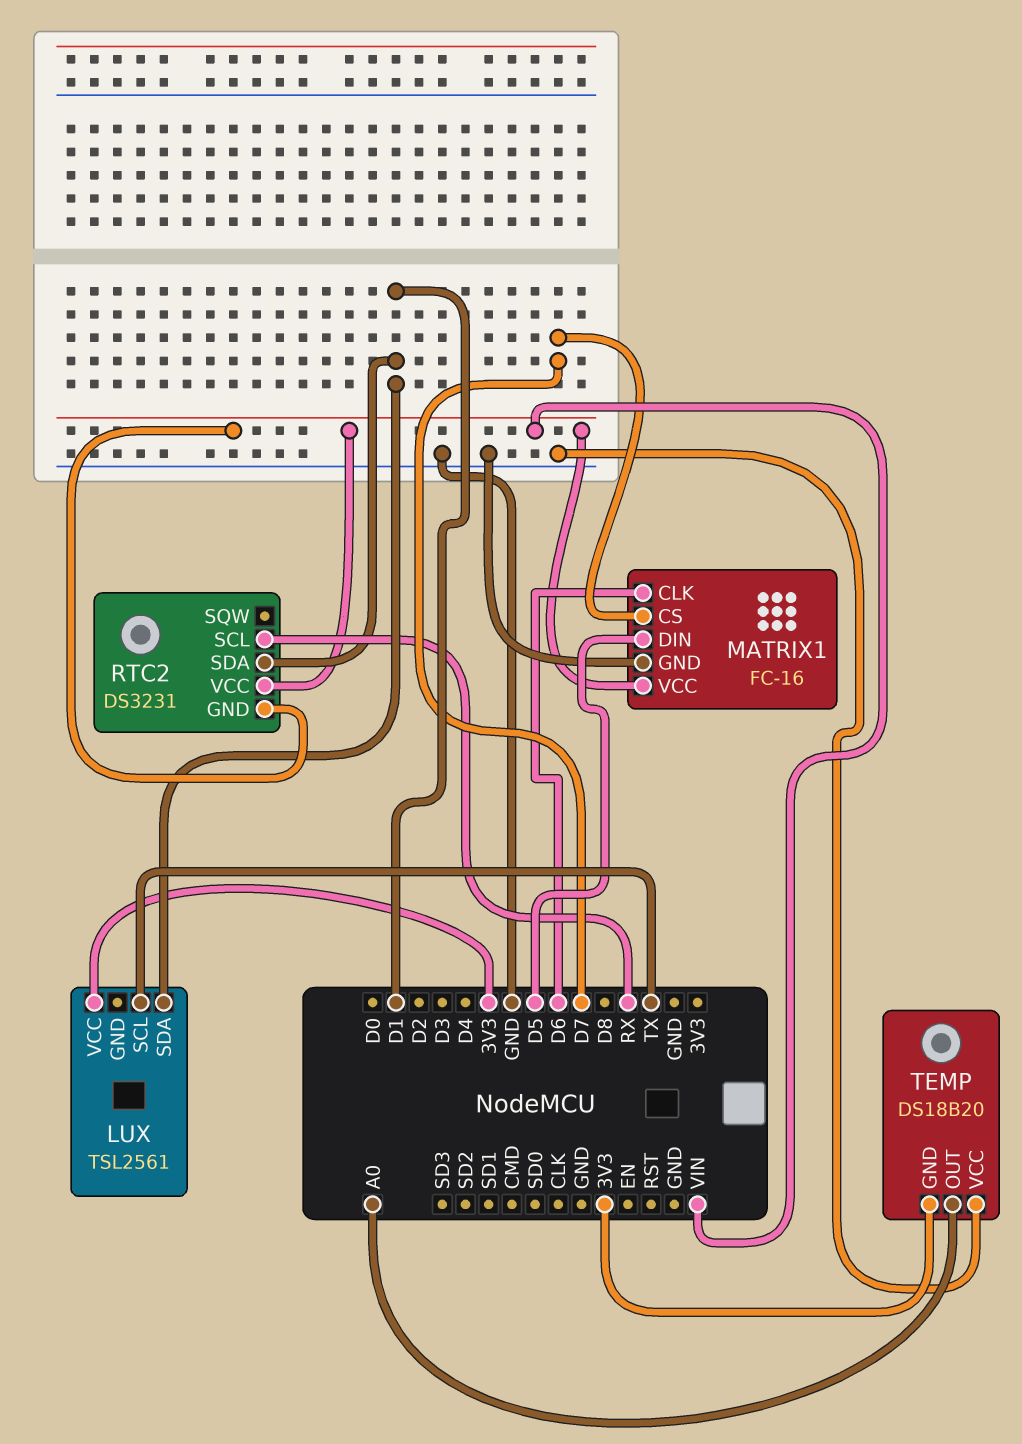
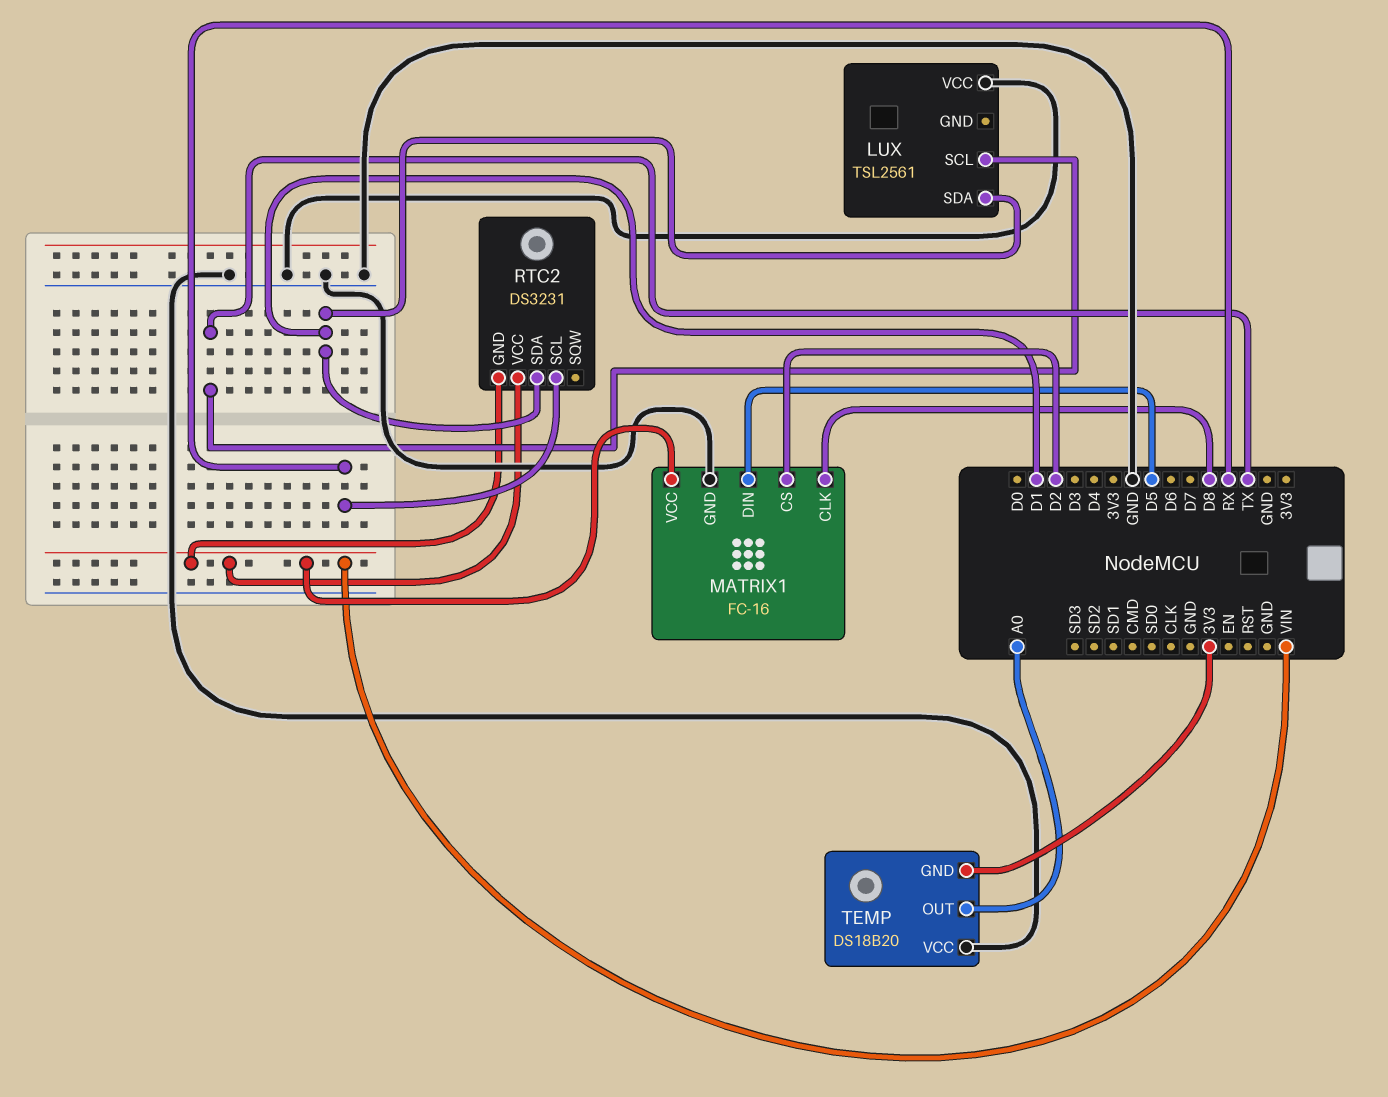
LUX pin VCC: 3V3 -> GND
MATRIX1 pin CLK: D6 -> D8
MATRIX1 pin CS: D7 -> D2

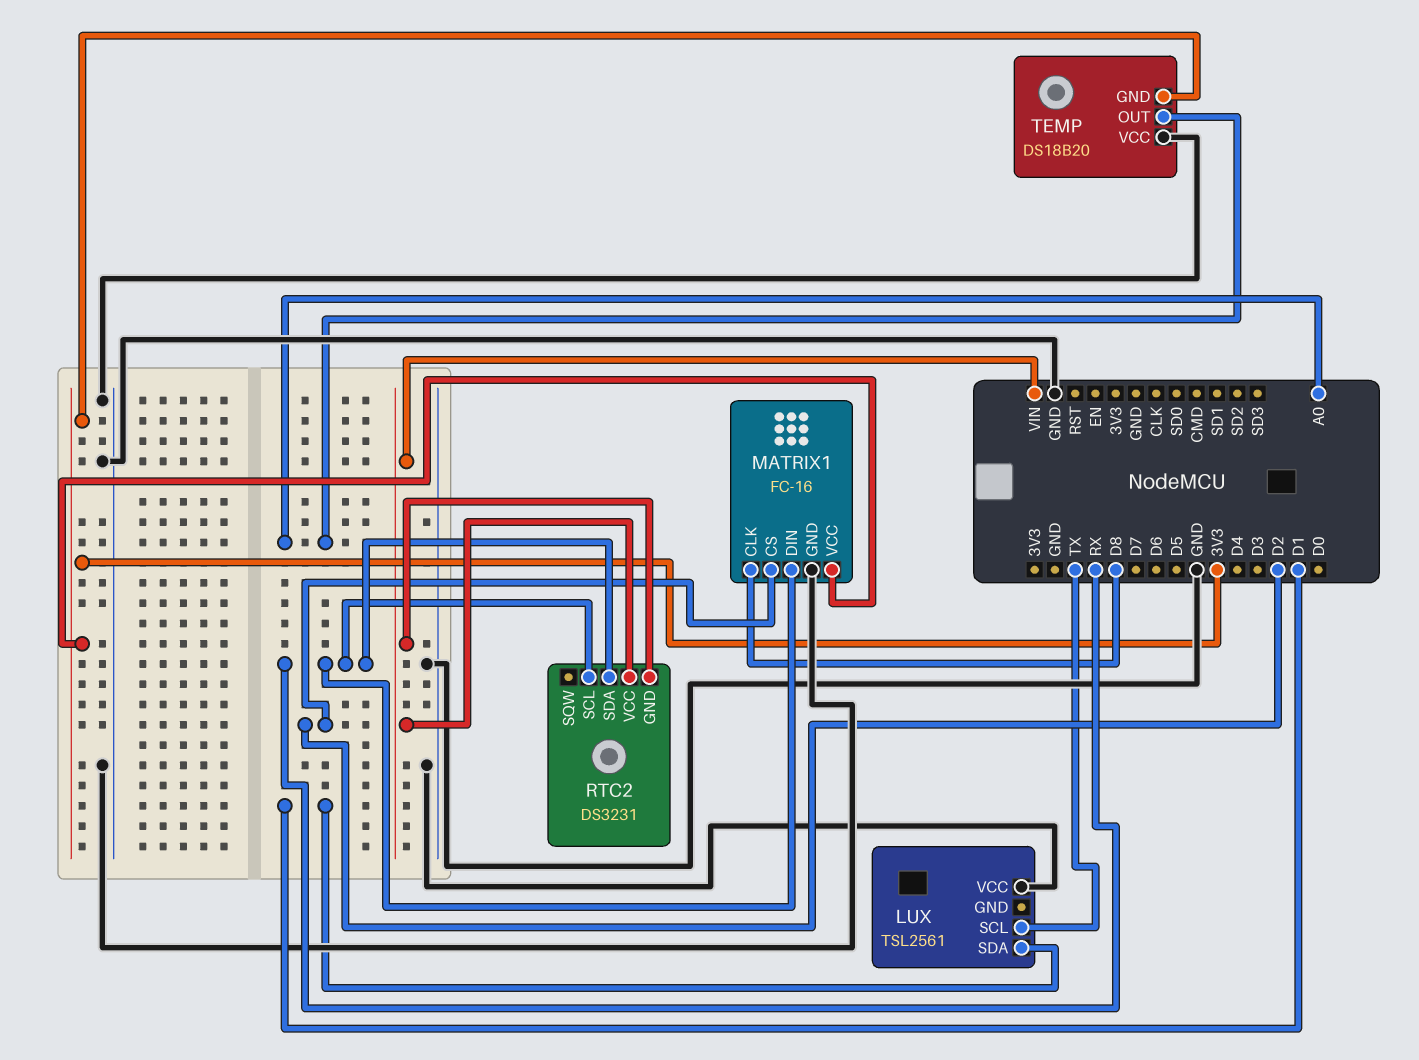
MATRIX1 pin DIN: D5 -> RX
MATRIX1 pin VCC: VIN -> 3V3
RTC2 pin SDA: D1 -> RX

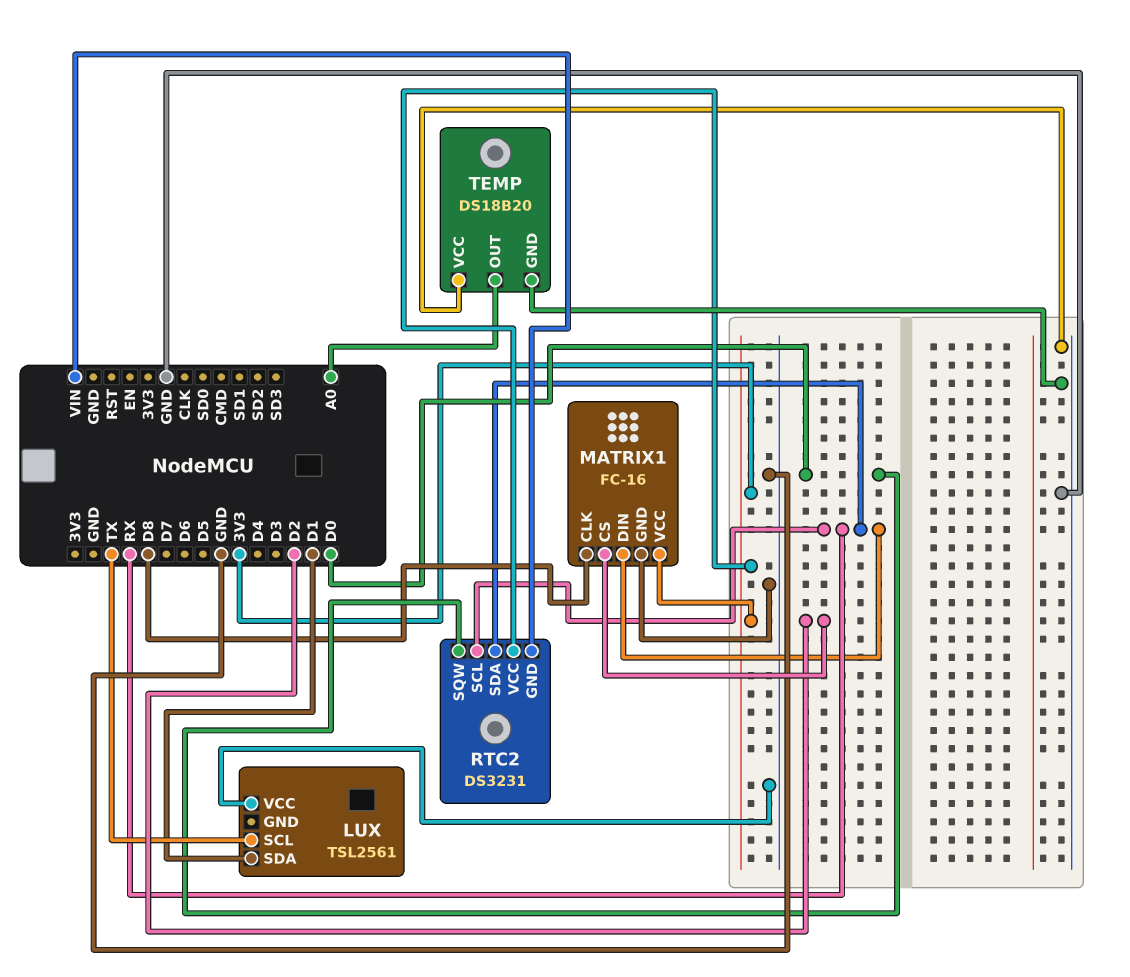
RTC2 pin SQW: none -> D0
RTC2 pin VCC: VIN -> 3V3
TEMP pin GND: 3V3 -> GND

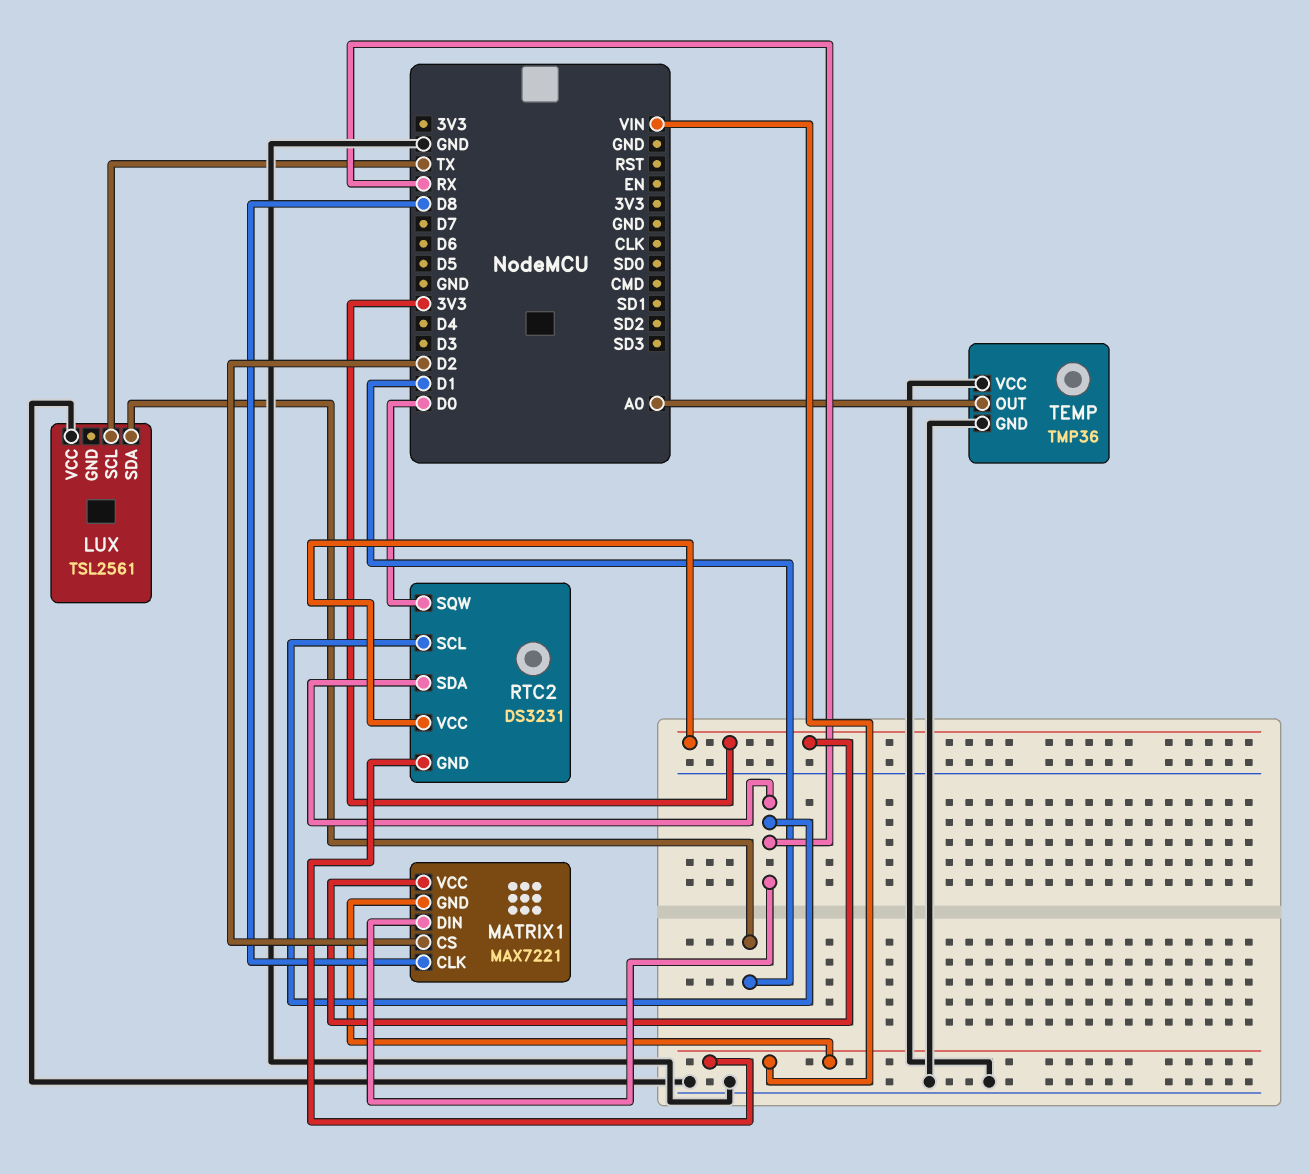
MATRIX1: FC-16 -> MAX7221
MATRIX1 pin GND: GND -> VIN
TEMP: DS18B20 -> TMP36

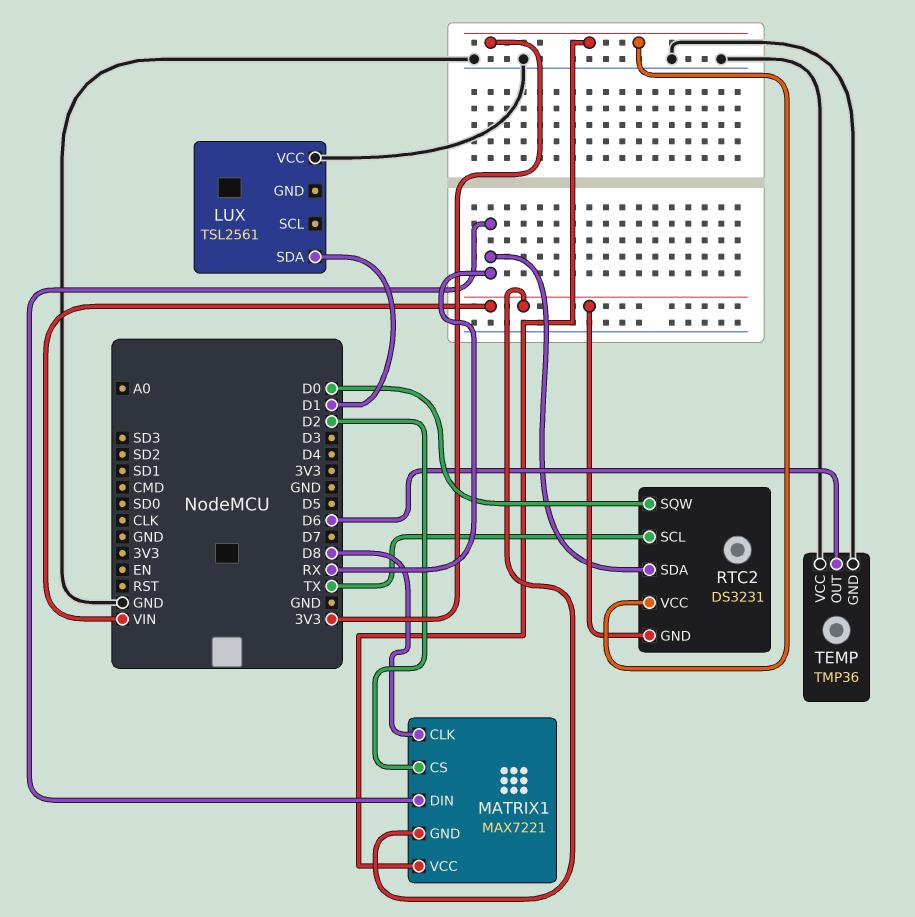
LUX pin SCL: TX -> none
RTC2 pin SCL: RX -> TX
TEMP pin OUT: A0 -> D6

